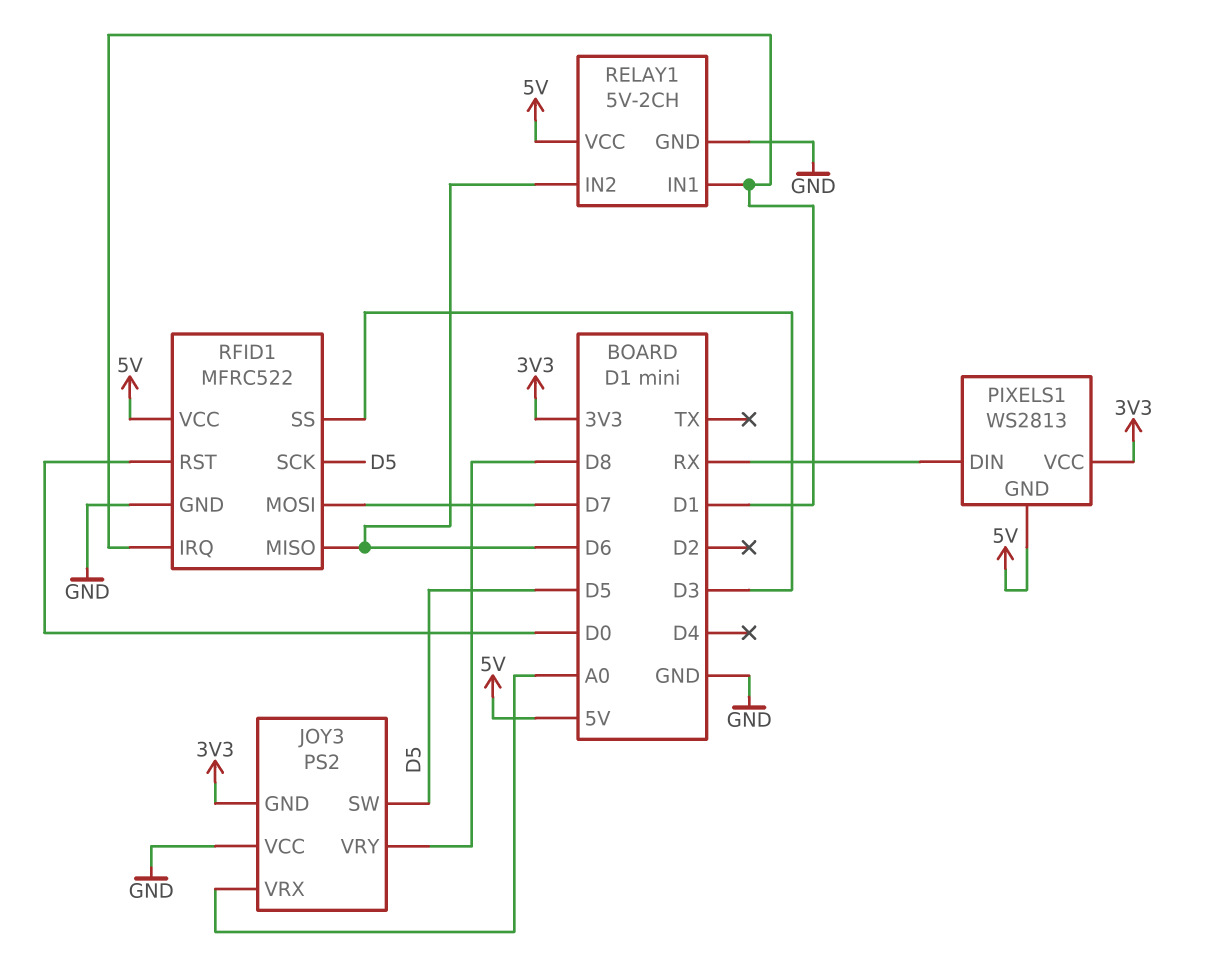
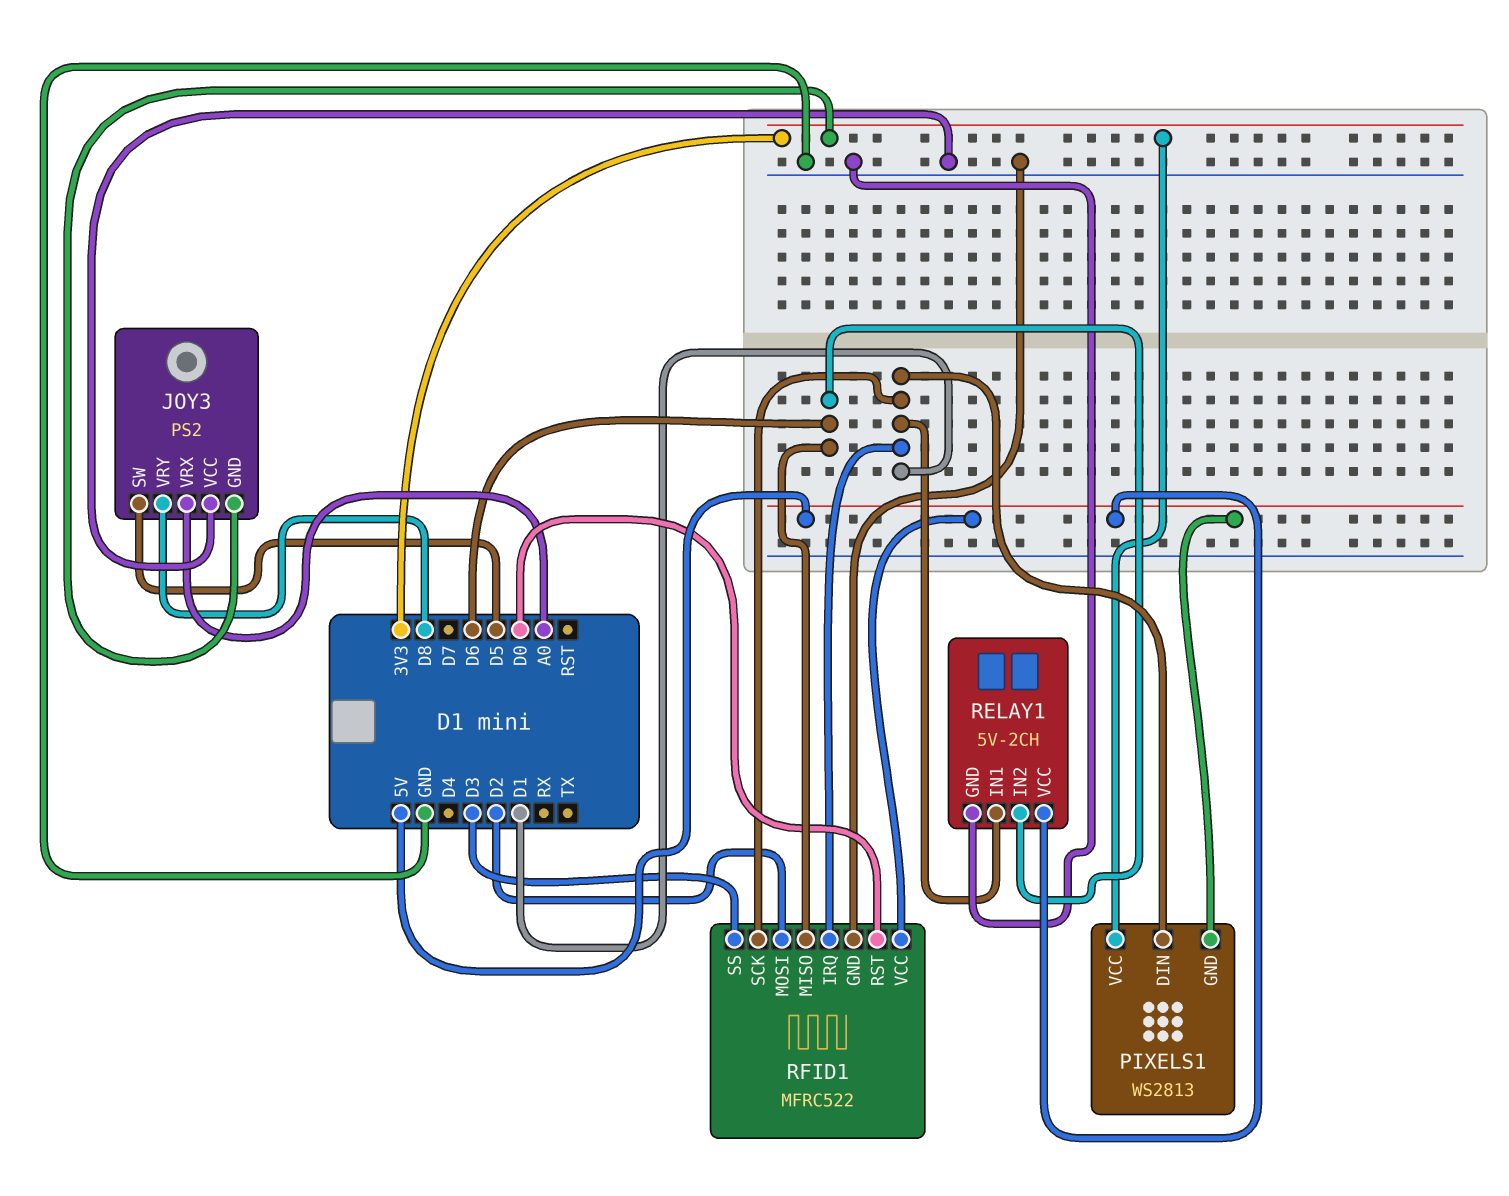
PIXELS1 pin DIN: RX -> D1
RFID1 pin MOSI: D7 -> D2
RFID1 pin SCK: D5 -> D1

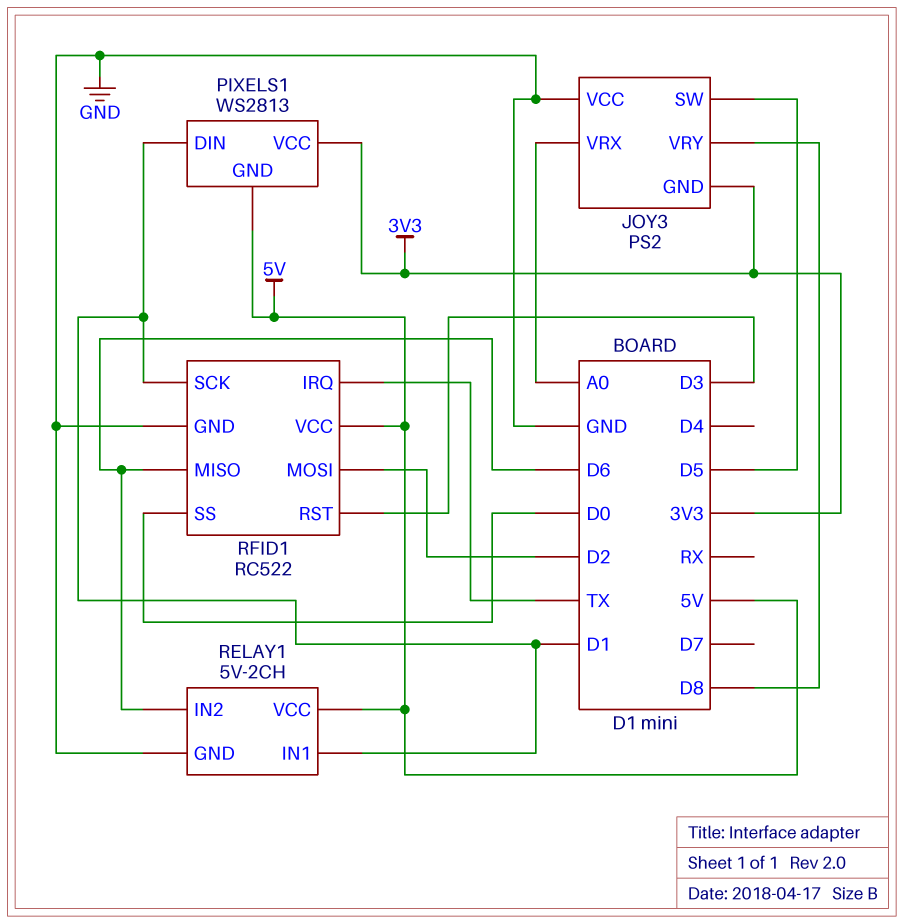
RFID1: MFRC522 -> RC522
RFID1 pin IRQ: D1 -> TX
RFID1 pin RST: D0 -> D3
RFID1 pin SS: D3 -> D0

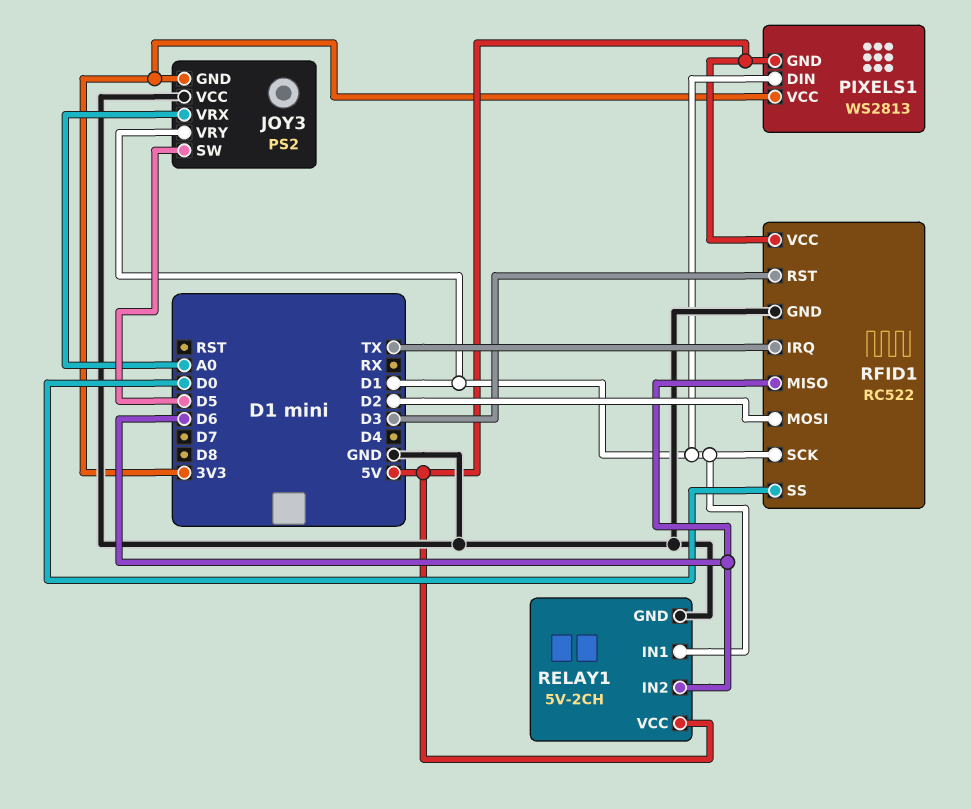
JOY3 pin VRY: D8 -> D1

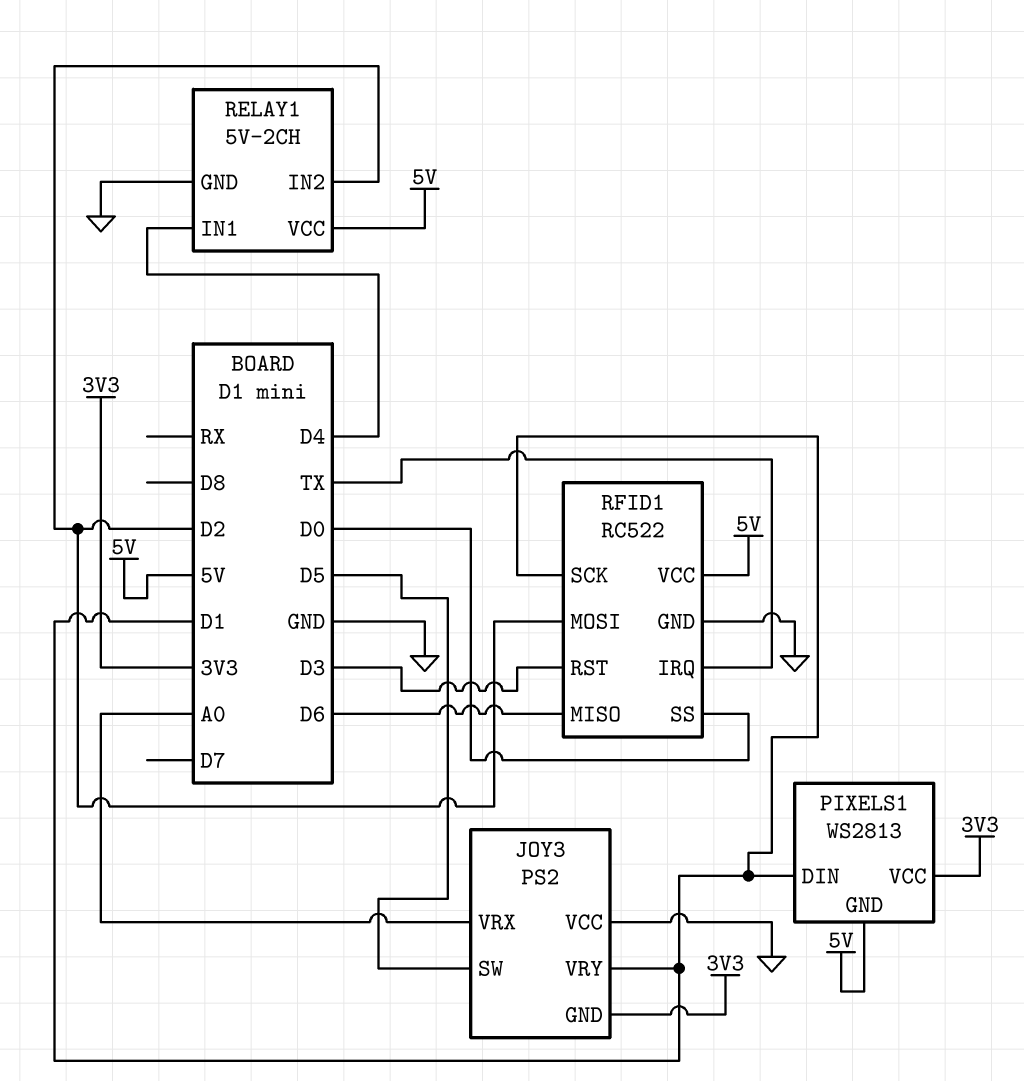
RELAY1 pin IN1: D1 -> D4
RELAY1 pin IN2: D6 -> D2

